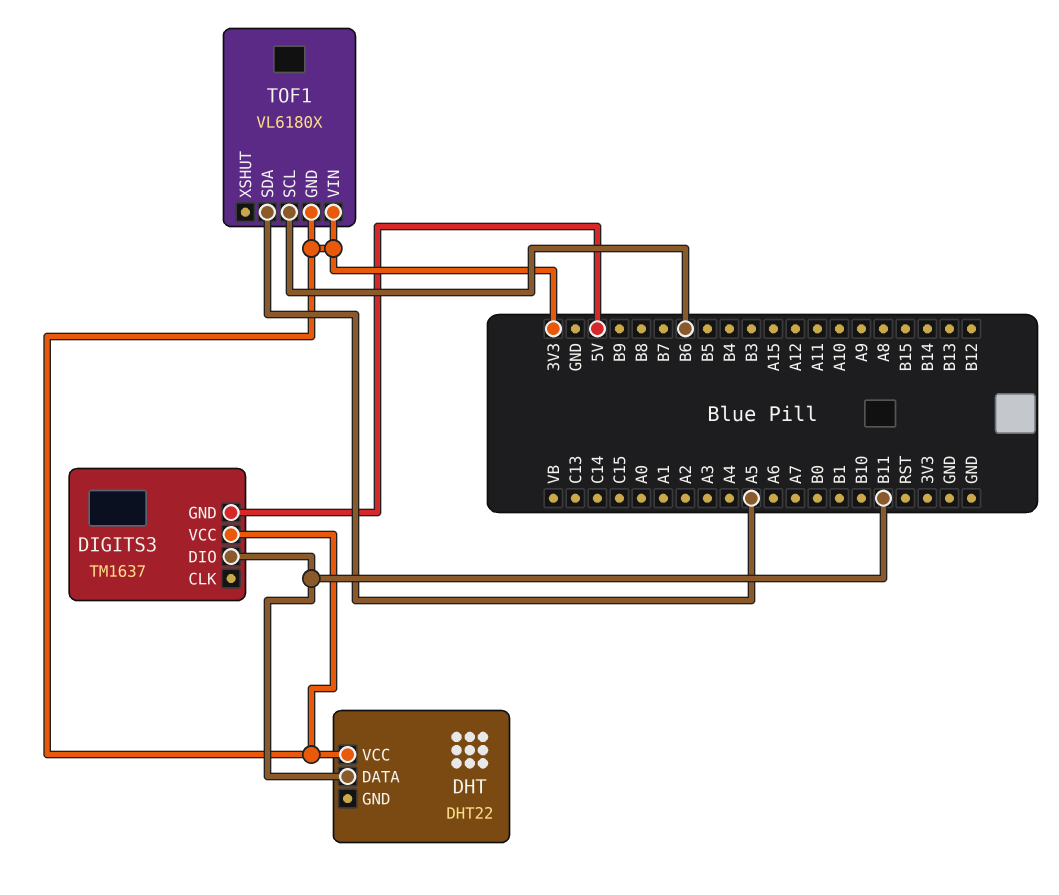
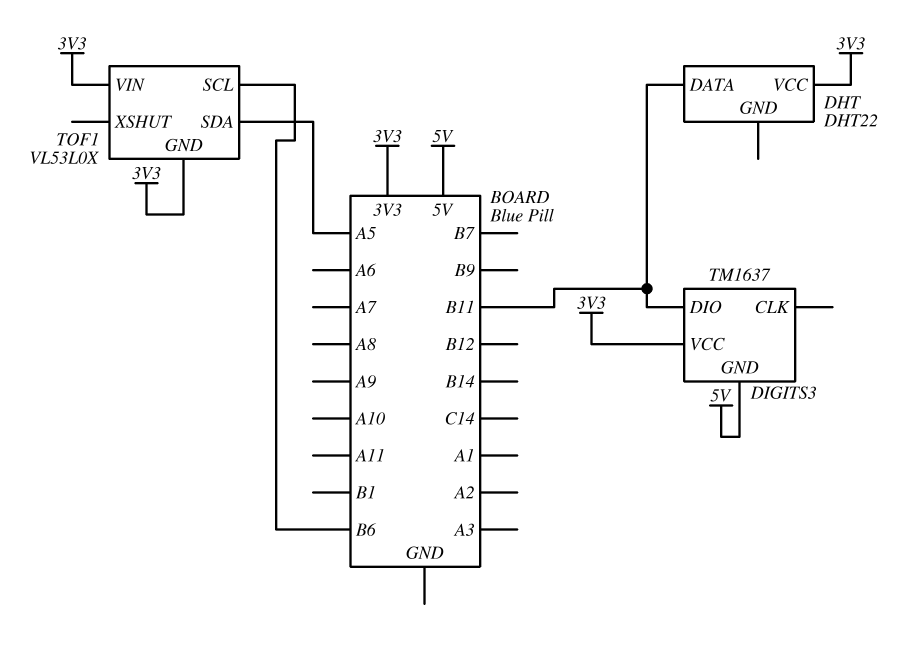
TOF1: VL6180X -> VL53L0X

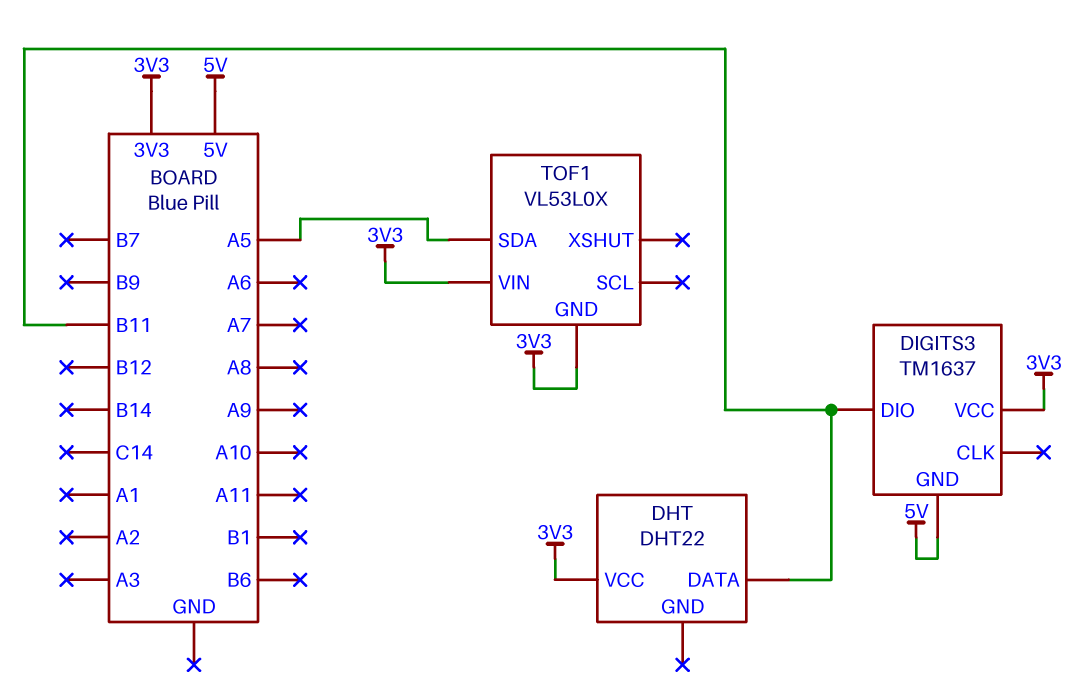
TOF1 pin SCL: B6 -> none

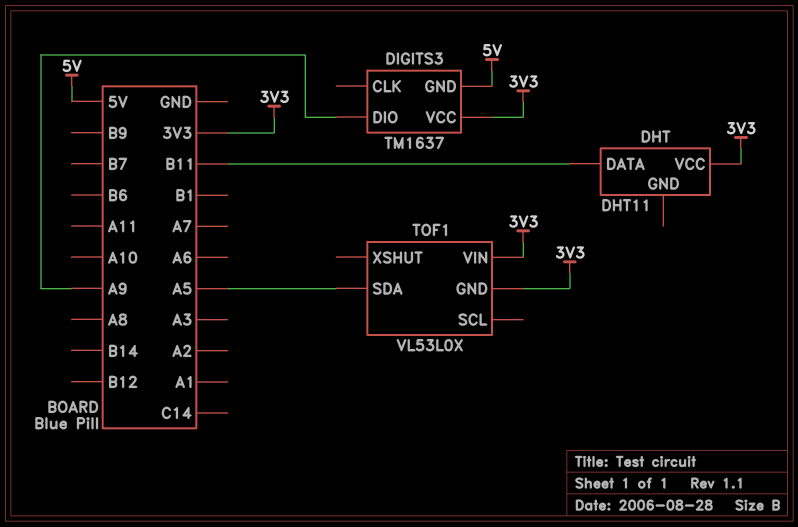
DHT: DHT22 -> DHT11
DIGITS3 pin DIO: B11 -> A9

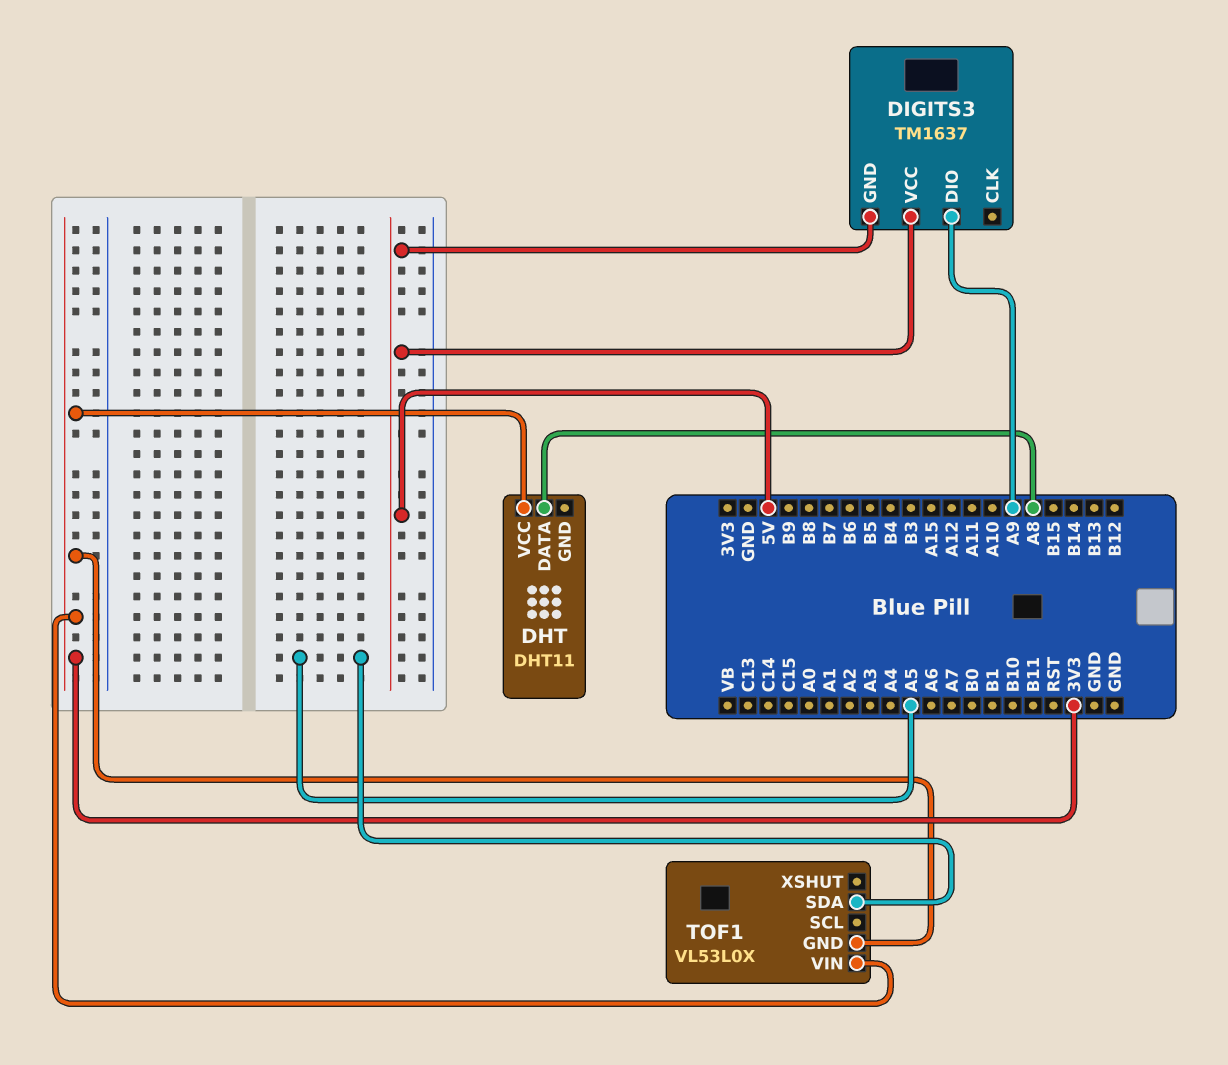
DHT pin DATA: B11 -> A8
DIGITS3 pin VCC: 3V3 -> 5V

